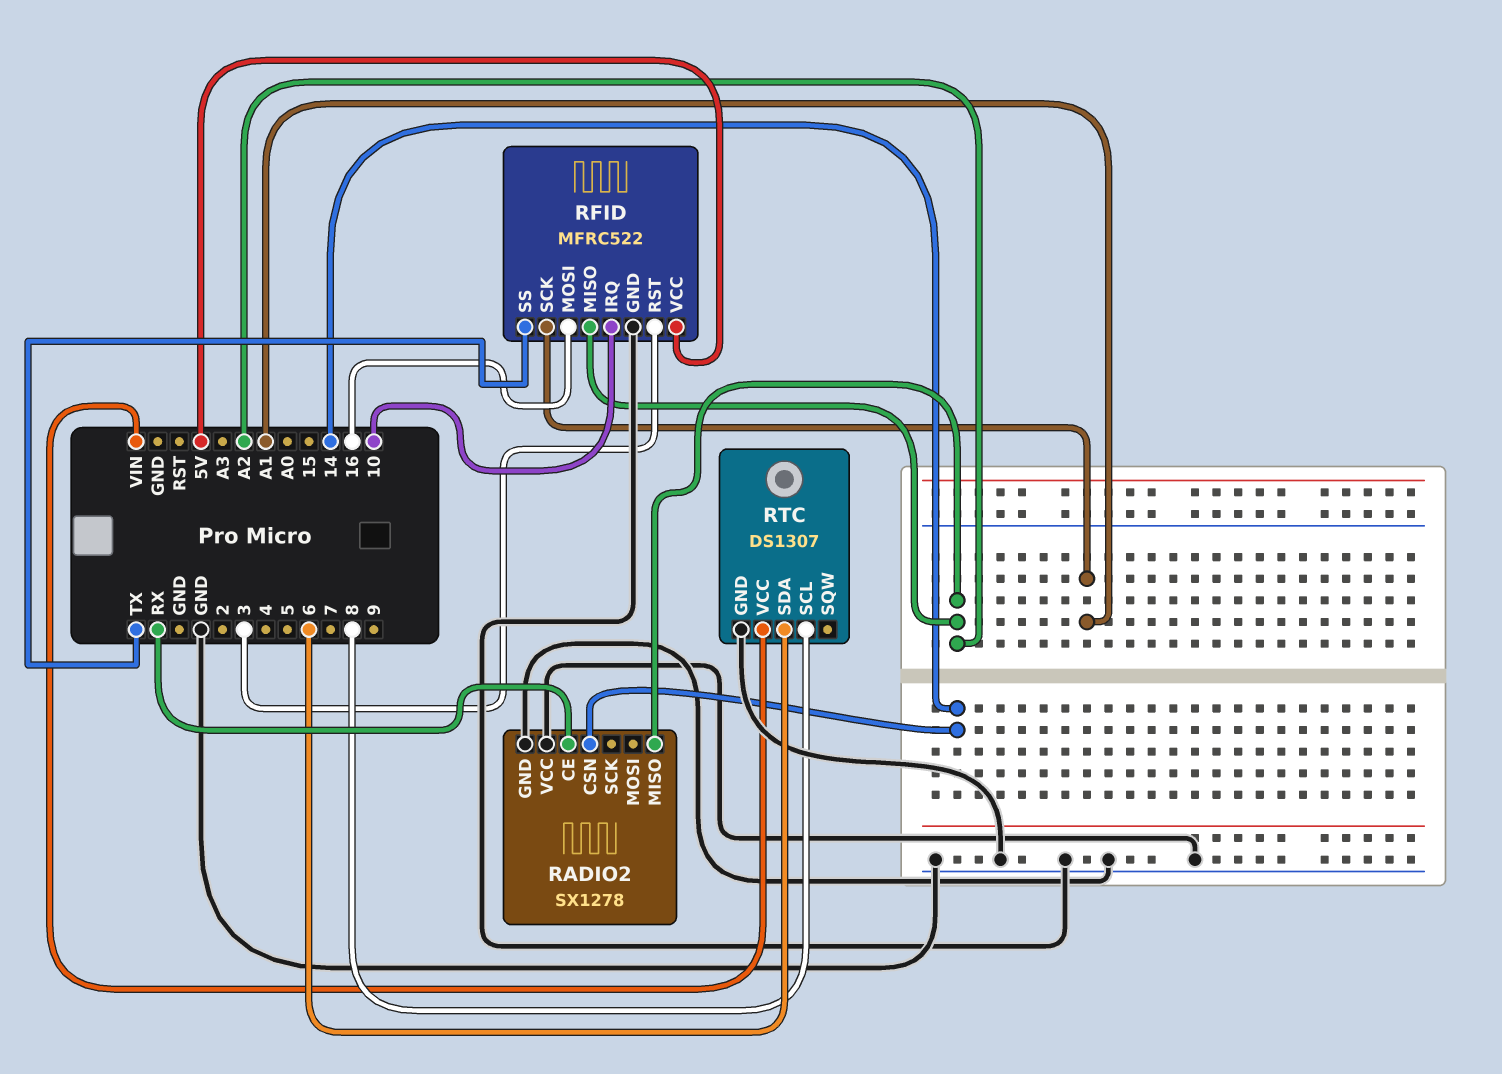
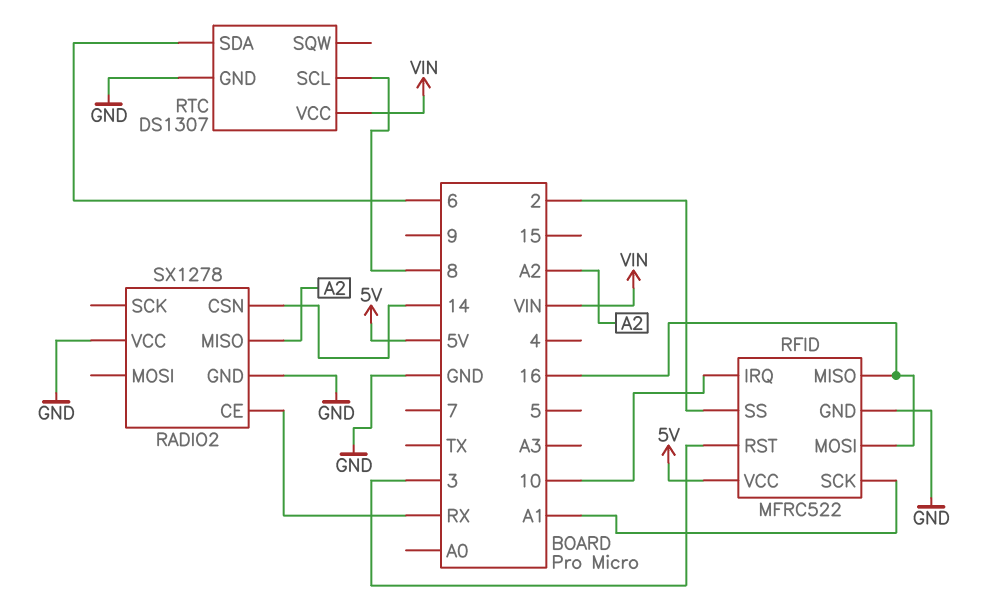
RFID pin MISO: A2 -> 16
RFID pin SS: TX -> 2

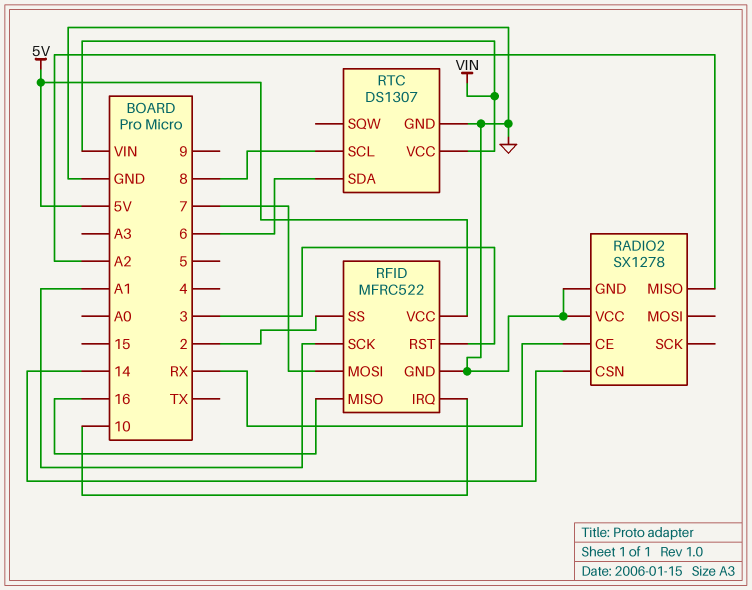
RFID pin MOSI: 16 -> 7

